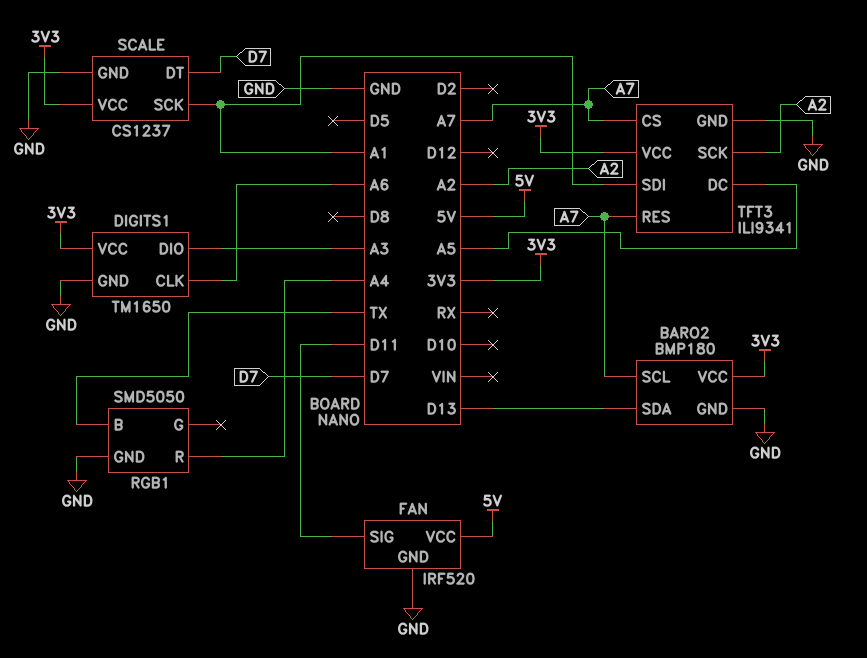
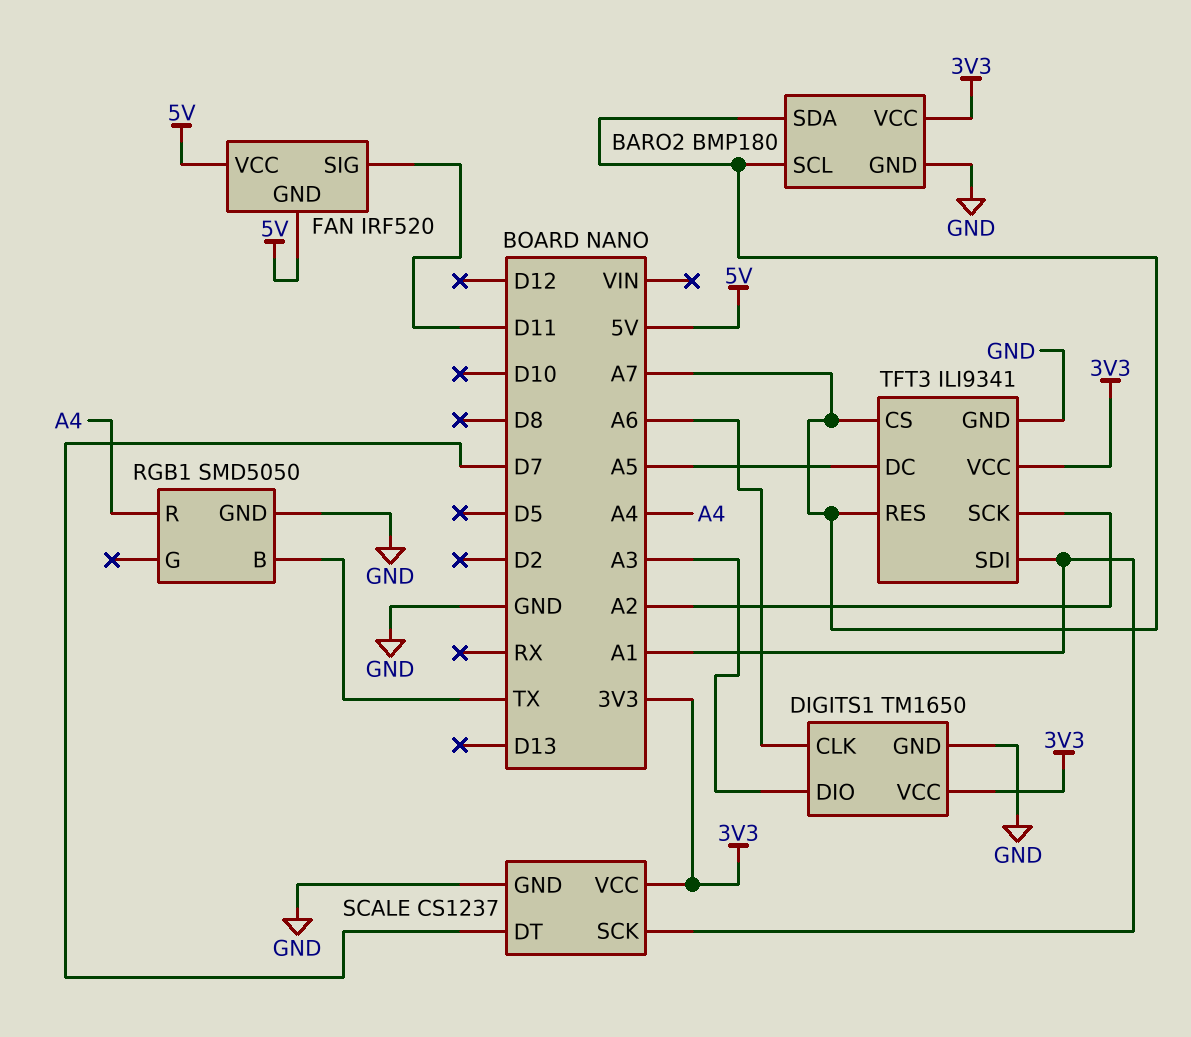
BARO2 pin SDA: D13 -> A7
FAN pin GND: GND -> 5V

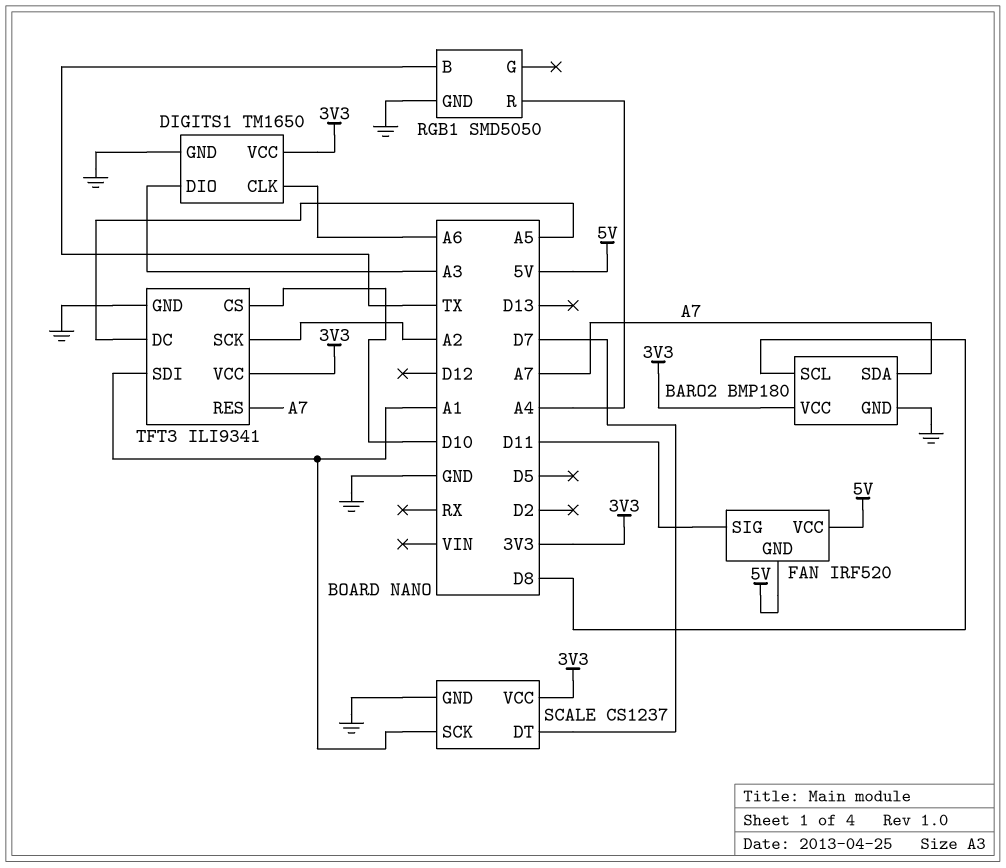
BARO2 pin SCL: A7 -> D8
TFT3 pin CS: A7 -> D10

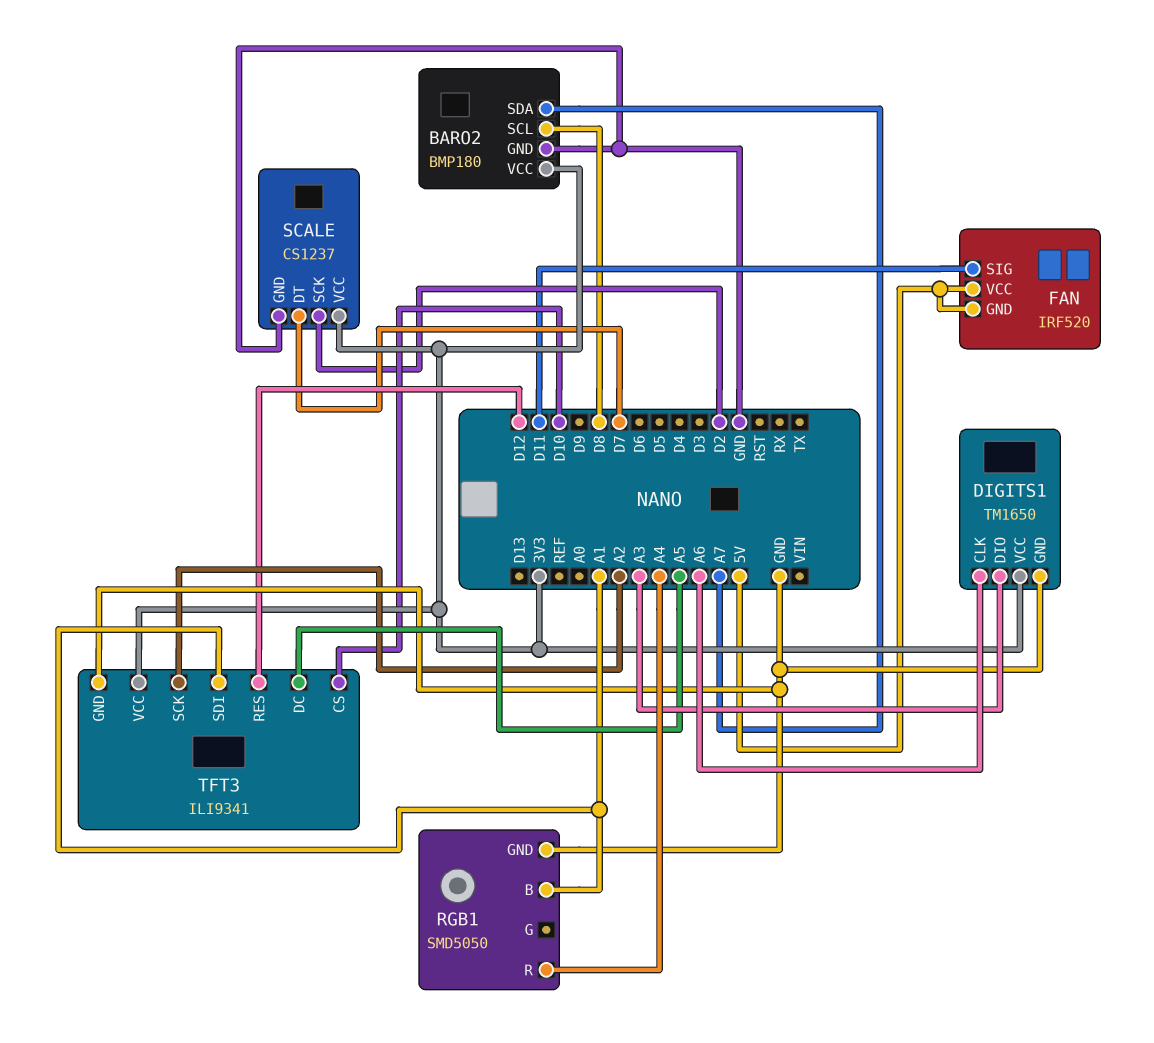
RGB1 pin B: TX -> A1
SCALE pin SCK: A1 -> D2
TFT3 pin RES: A7 -> D12

